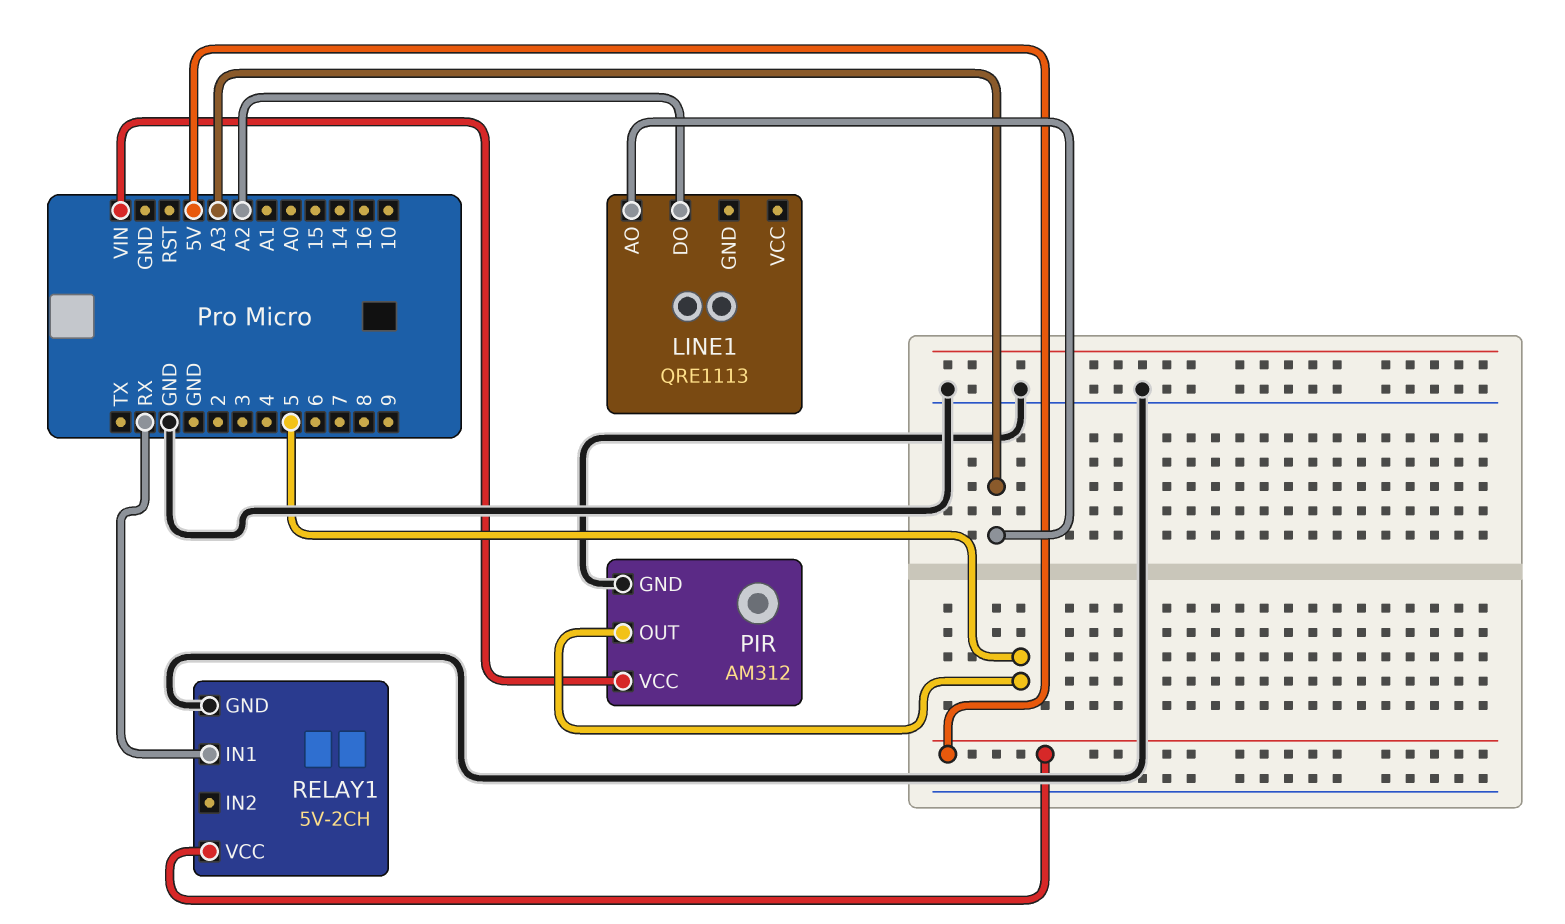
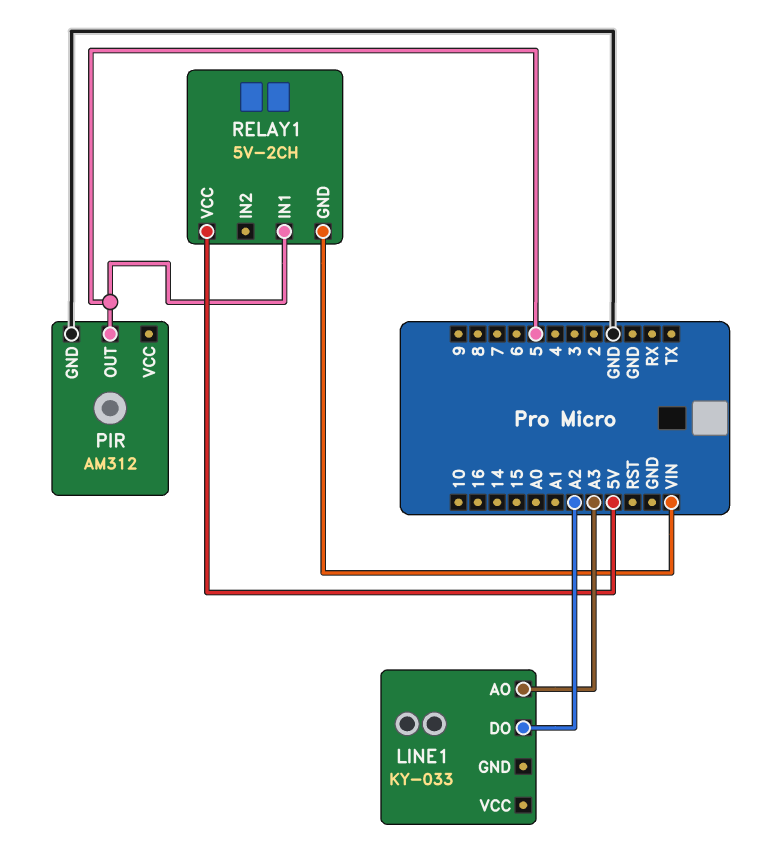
LINE1: QRE1113 -> KY-033
PIR pin VCC: VIN -> none
RELAY1 pin GND: GND -> VIN
RELAY1 pin IN1: RX -> 5

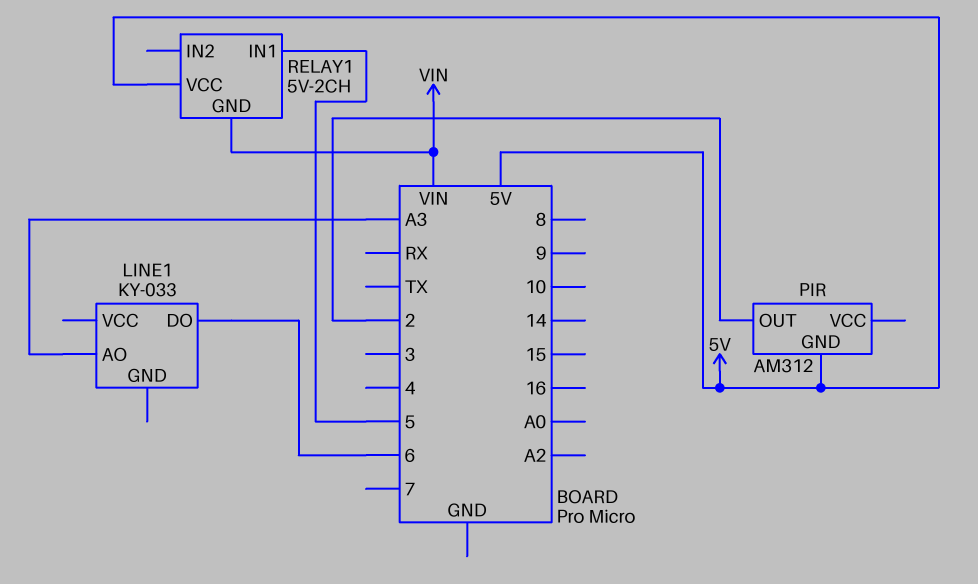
LINE1 pin DO: A2 -> 6
PIR pin GND: GND -> 5V
PIR pin OUT: 5 -> 2

